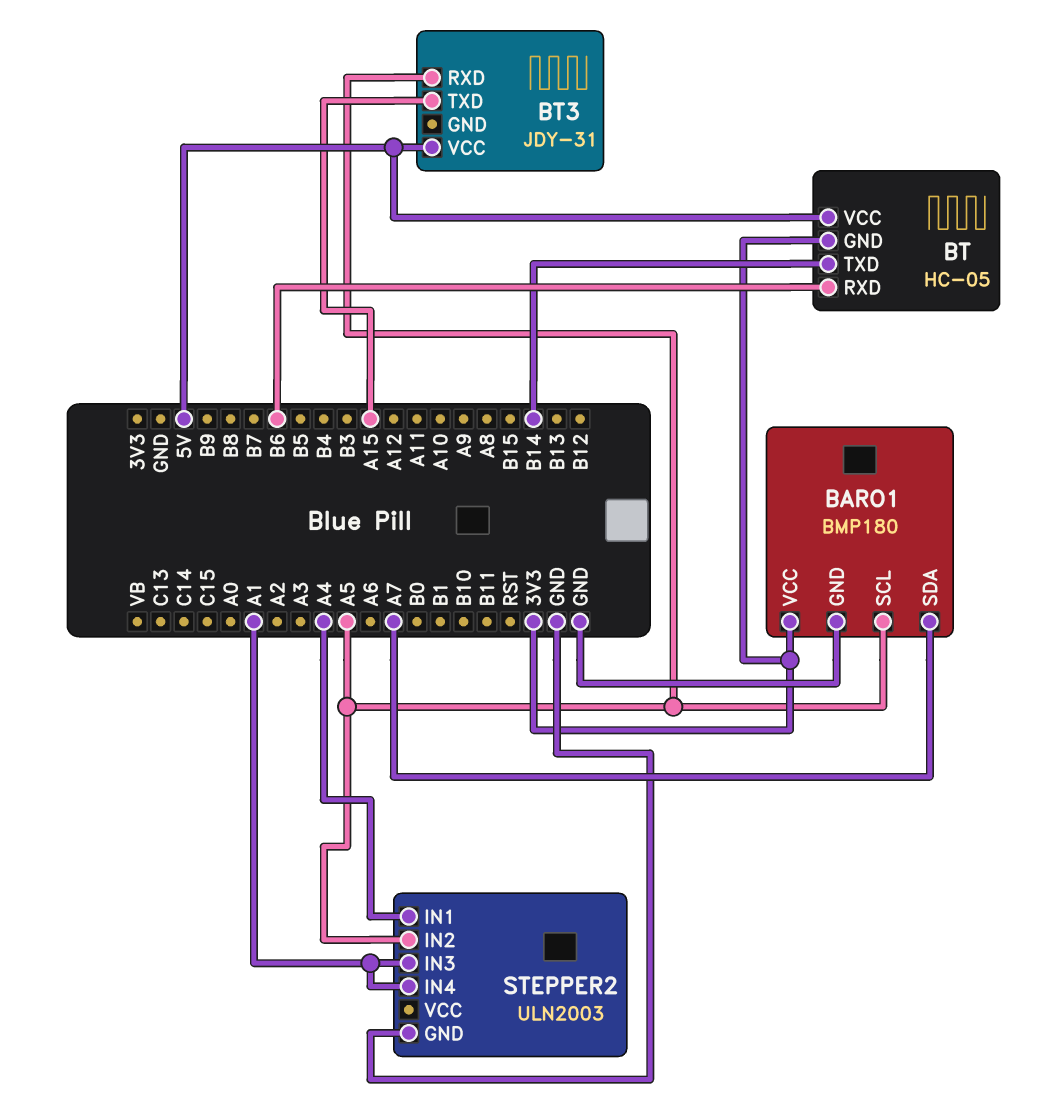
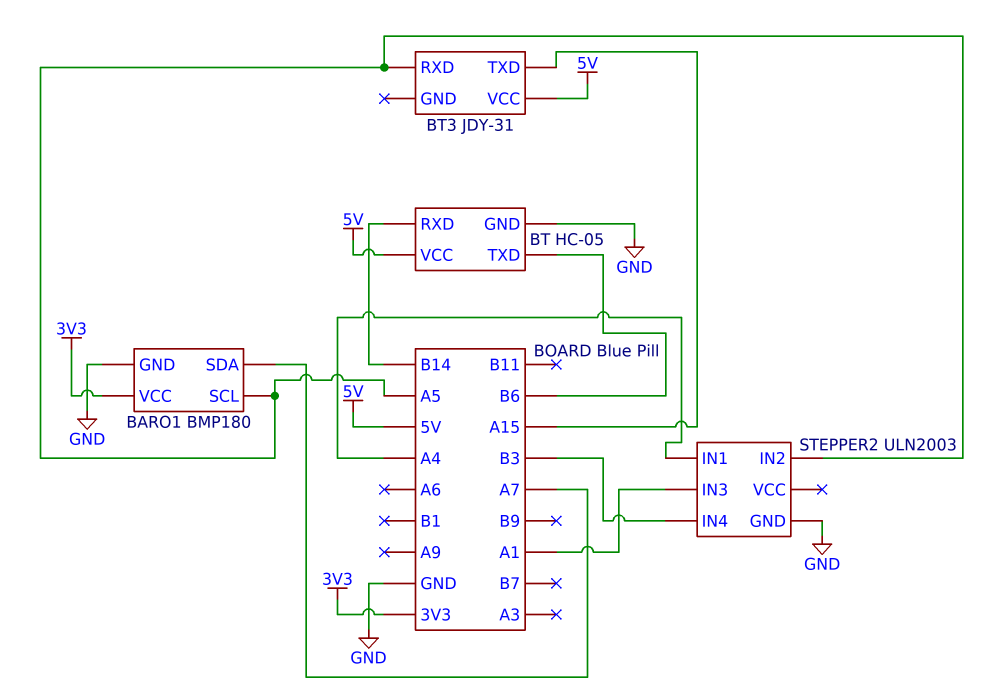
BT pin GND: 3V3 -> GND
BT pin RXD: B6 -> B14
BT pin TXD: B14 -> B6
STEPPER2 pin IN4: A1 -> B3

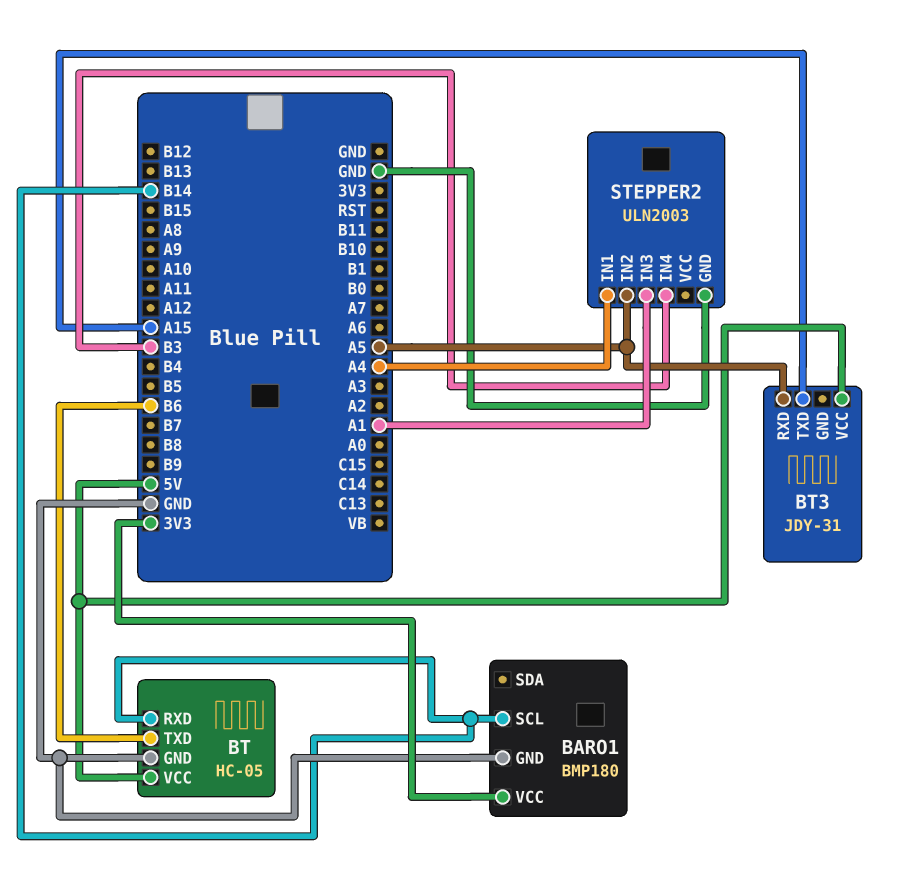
BARO1 pin SCL: A5 -> B14
BARO1 pin SDA: A7 -> none

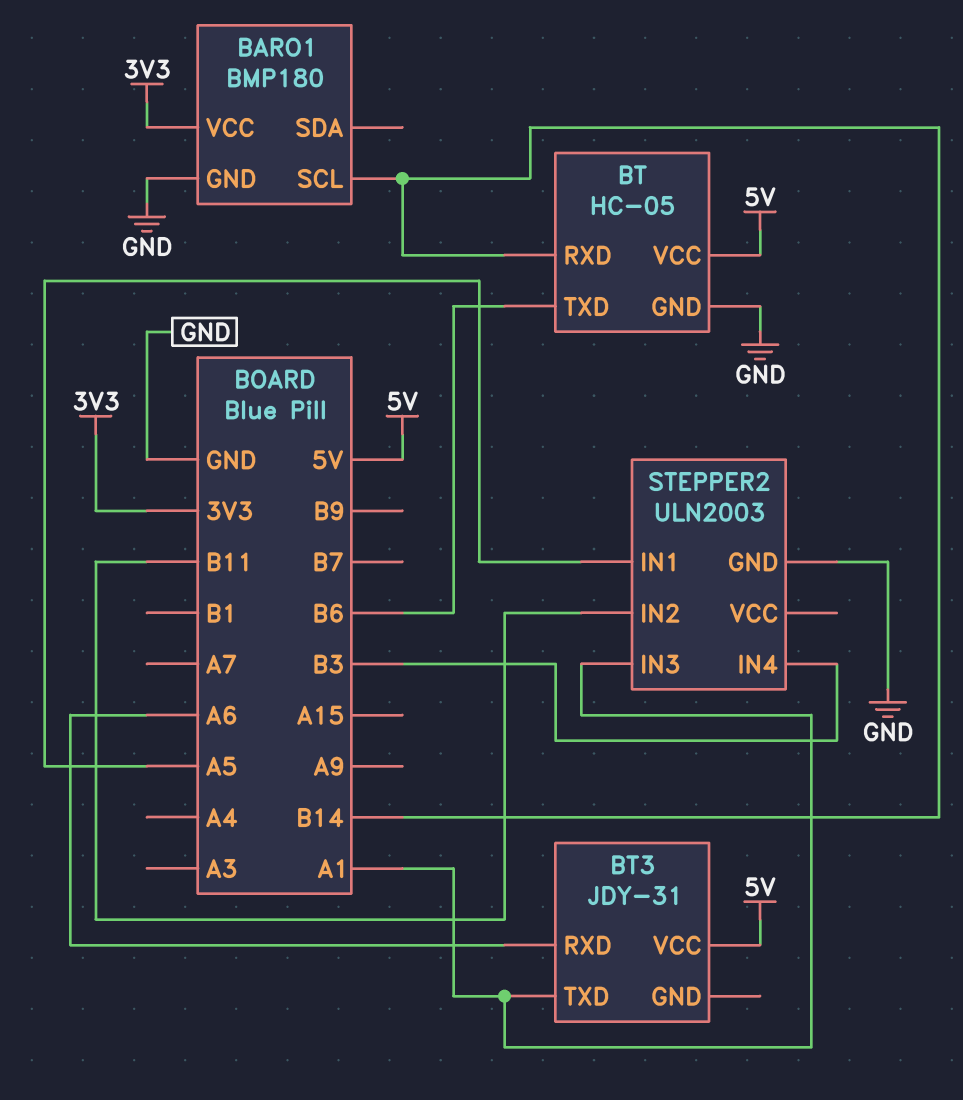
BT3 pin RXD: A5 -> A6
BT3 pin TXD: A15 -> A1
STEPPER2 pin IN1: A4 -> A5
STEPPER2 pin IN2: A5 -> B11

